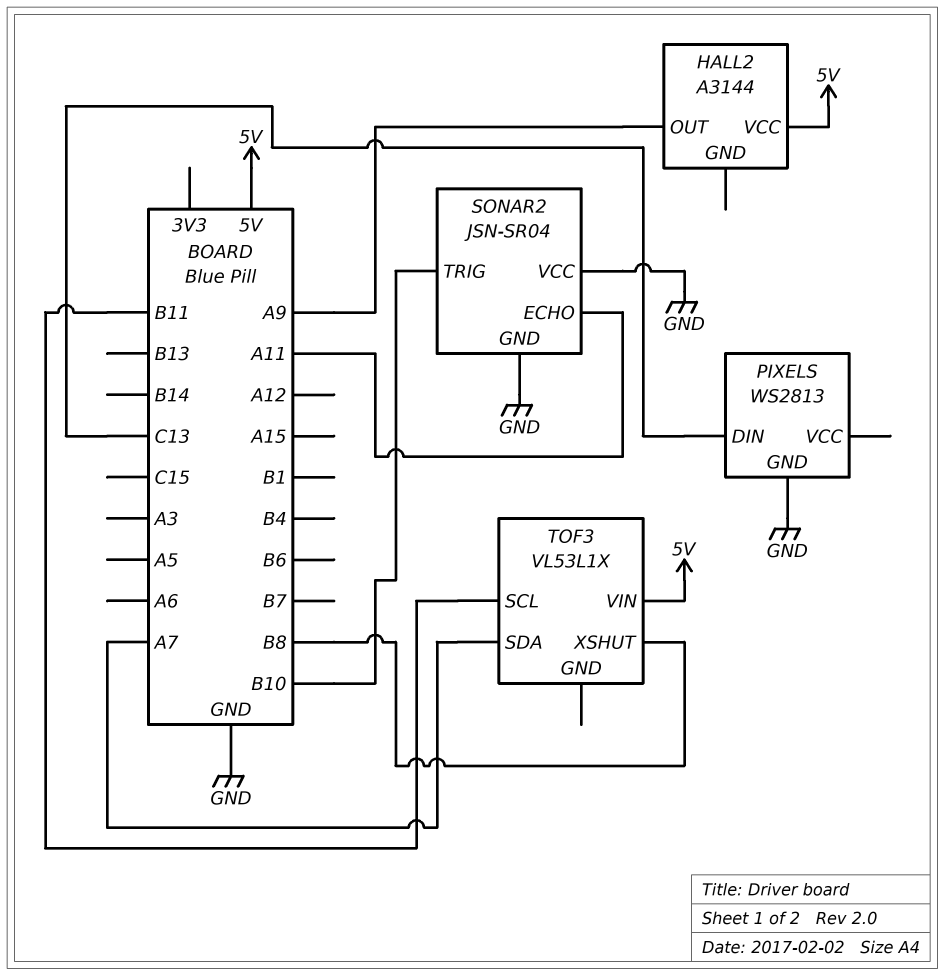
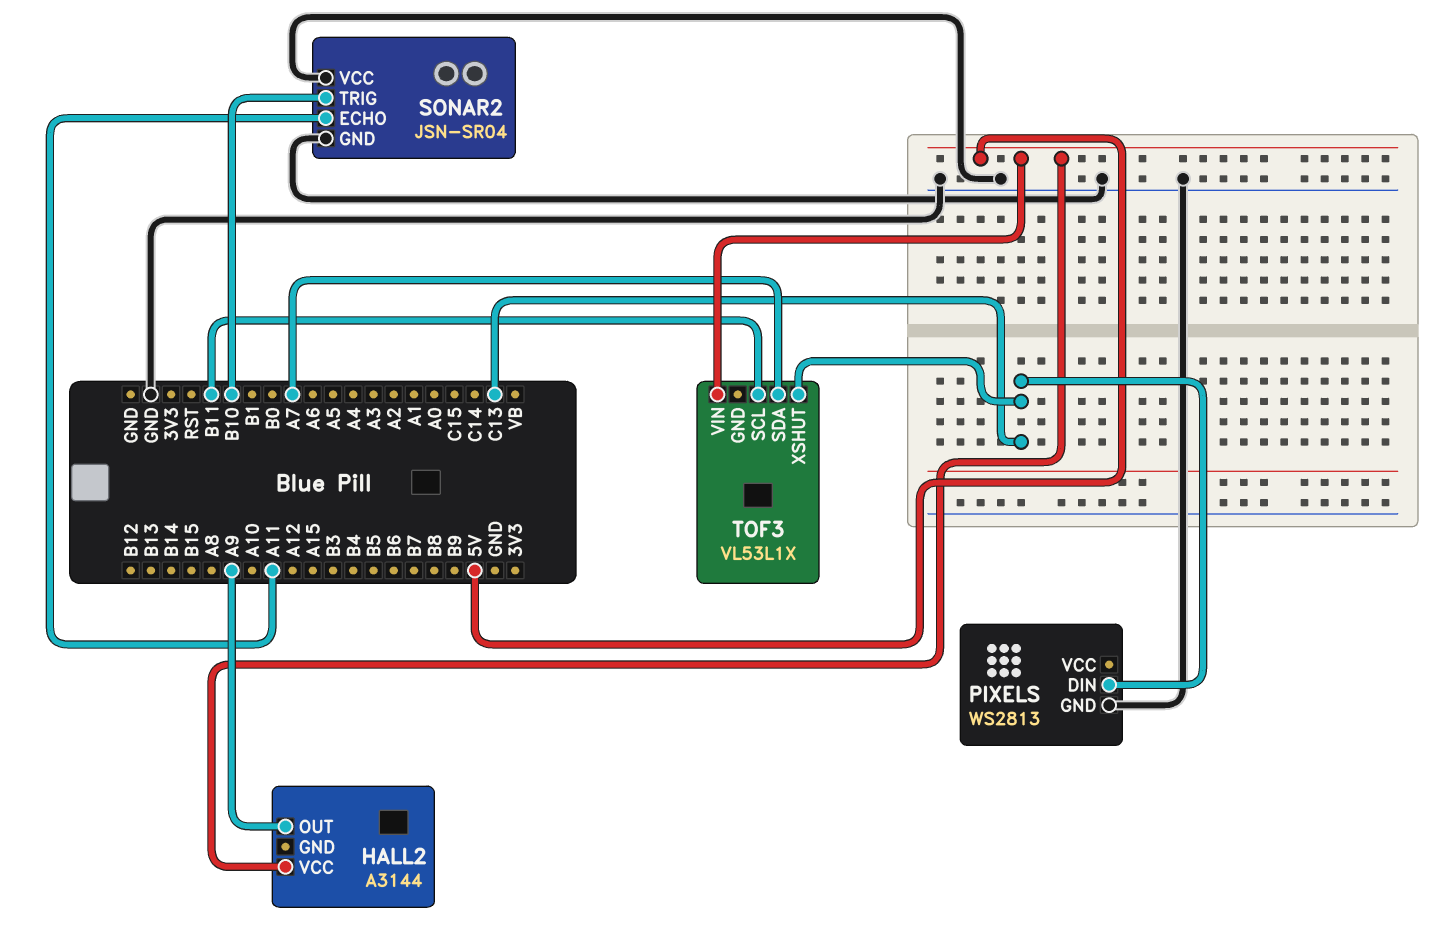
TOF3 pin XSHUT: B8 -> C13

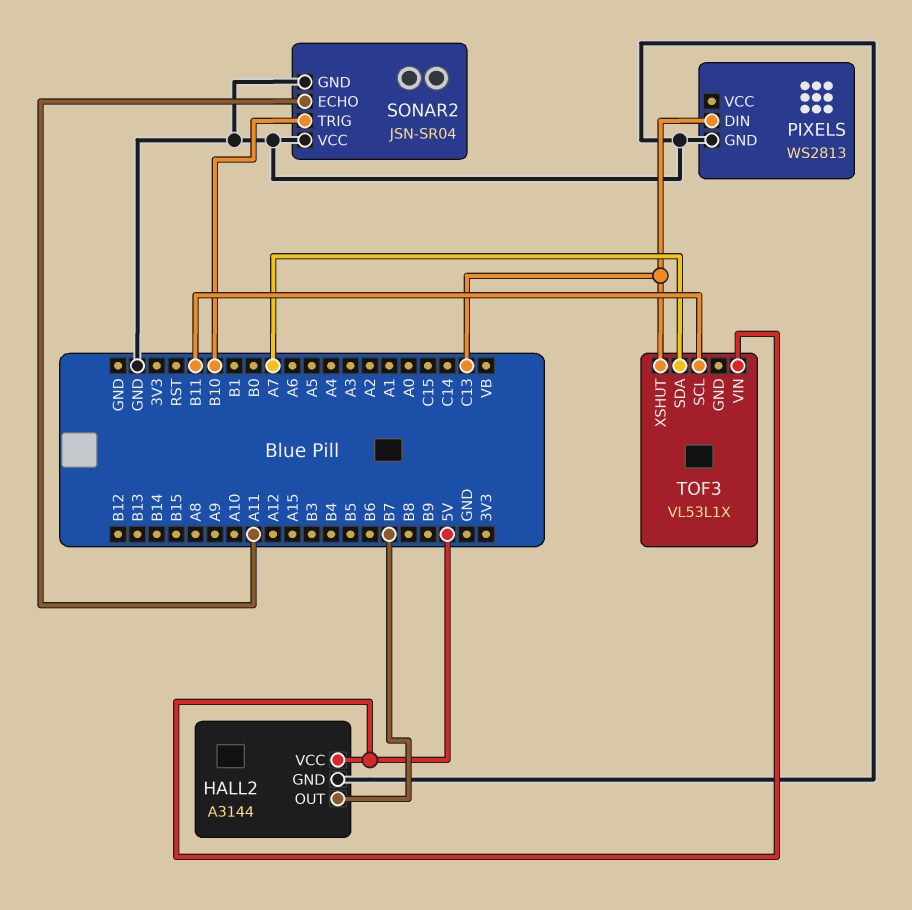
HALL2 pin GND: none -> GND
HALL2 pin OUT: A9 -> B7

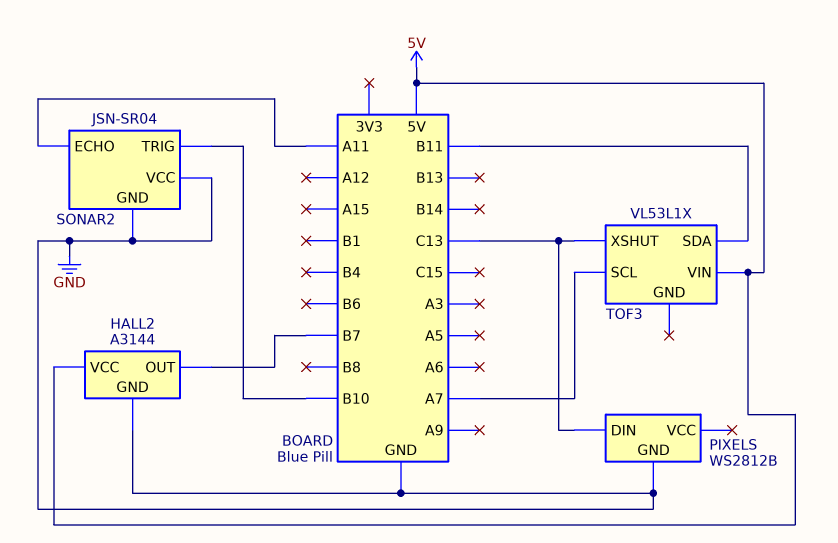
PIXELS: WS2813 -> WS2812B
TOF3 pin SCL: B11 -> A7
TOF3 pin SDA: A7 -> B11

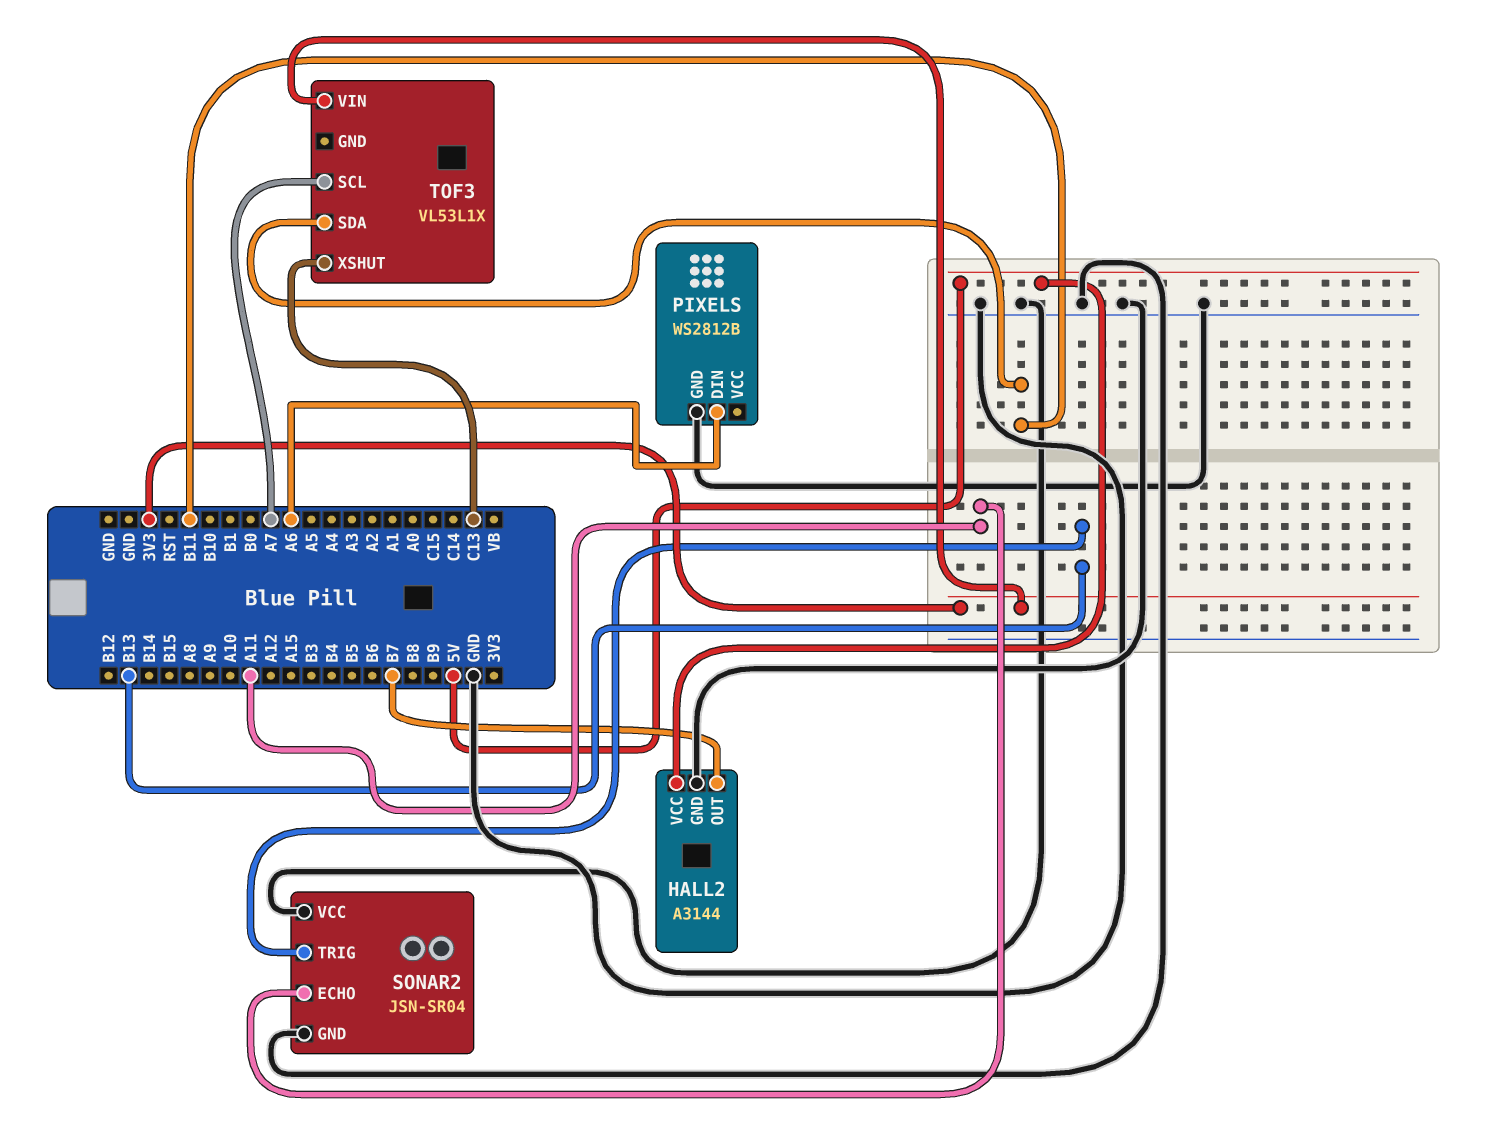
PIXELS pin DIN: C13 -> A6
SONAR2 pin TRIG: B10 -> B13
TOF3 pin VIN: 5V -> 3V3

